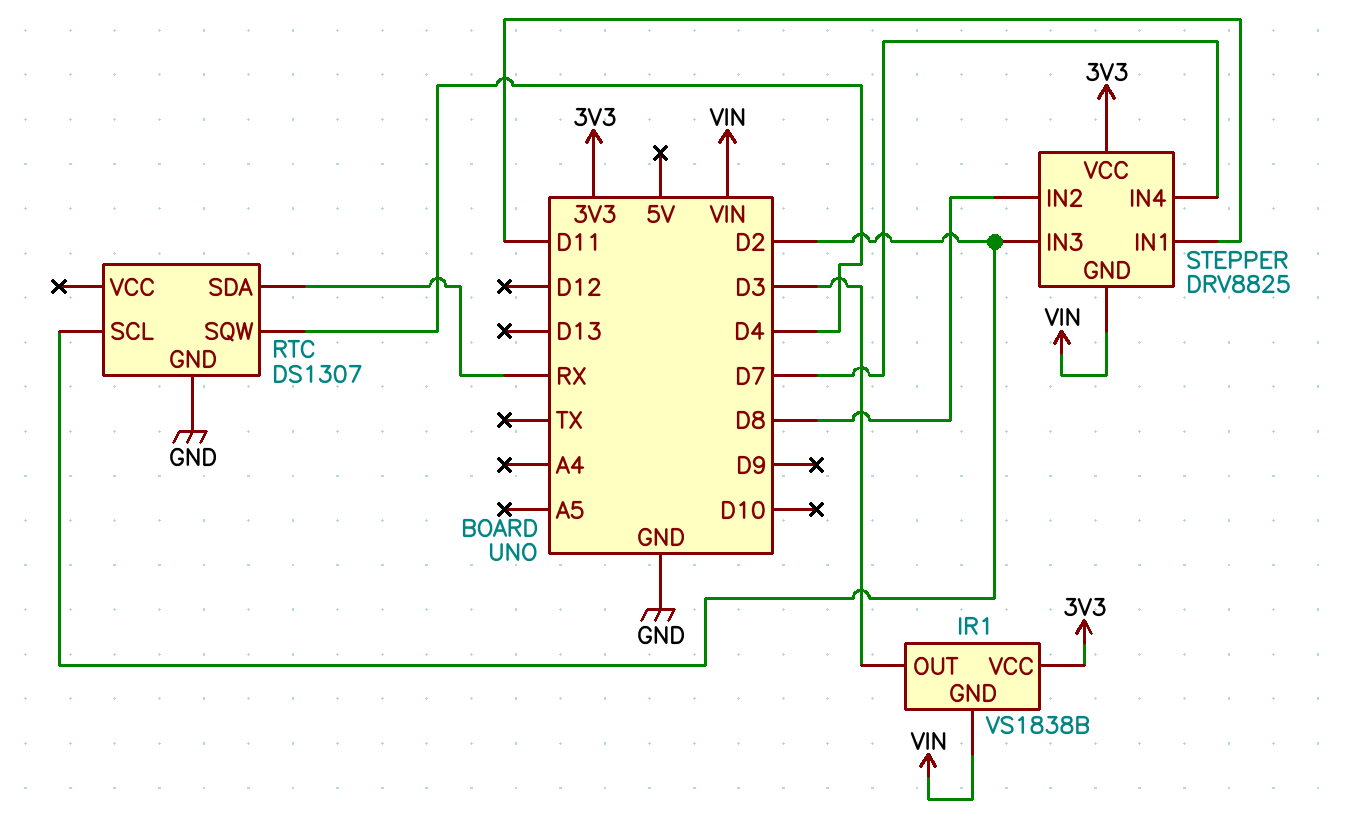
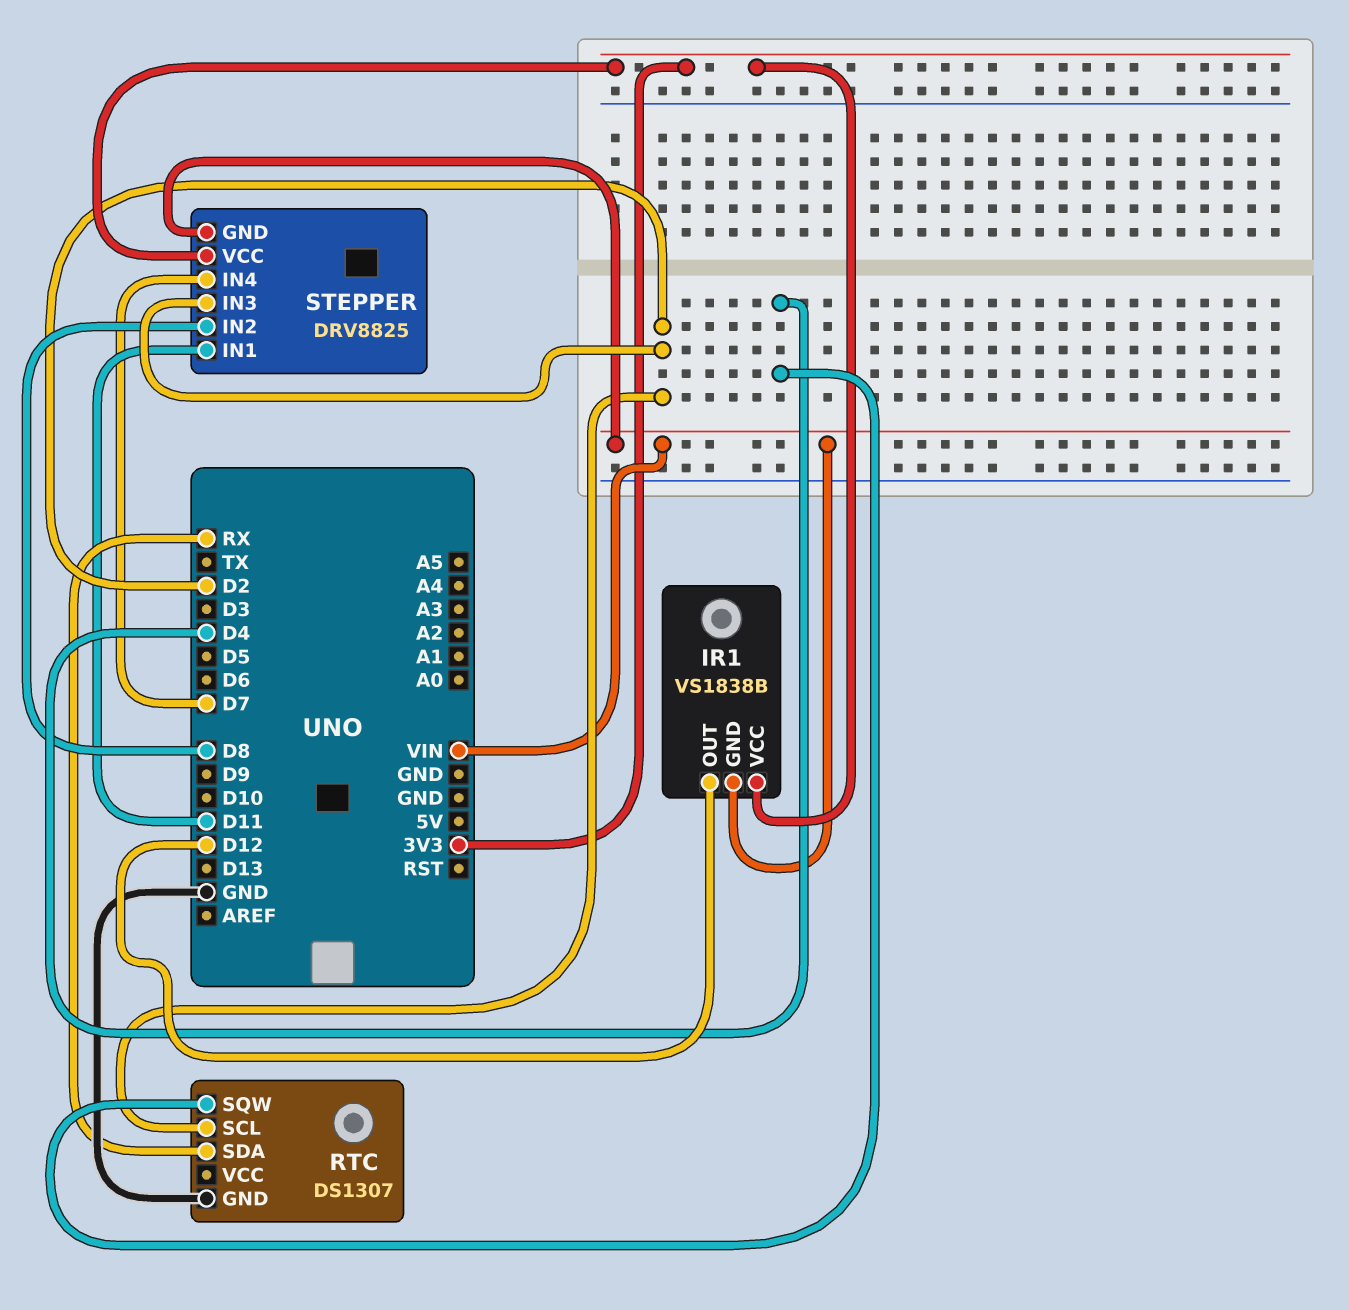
IR1 pin OUT: D3 -> D12

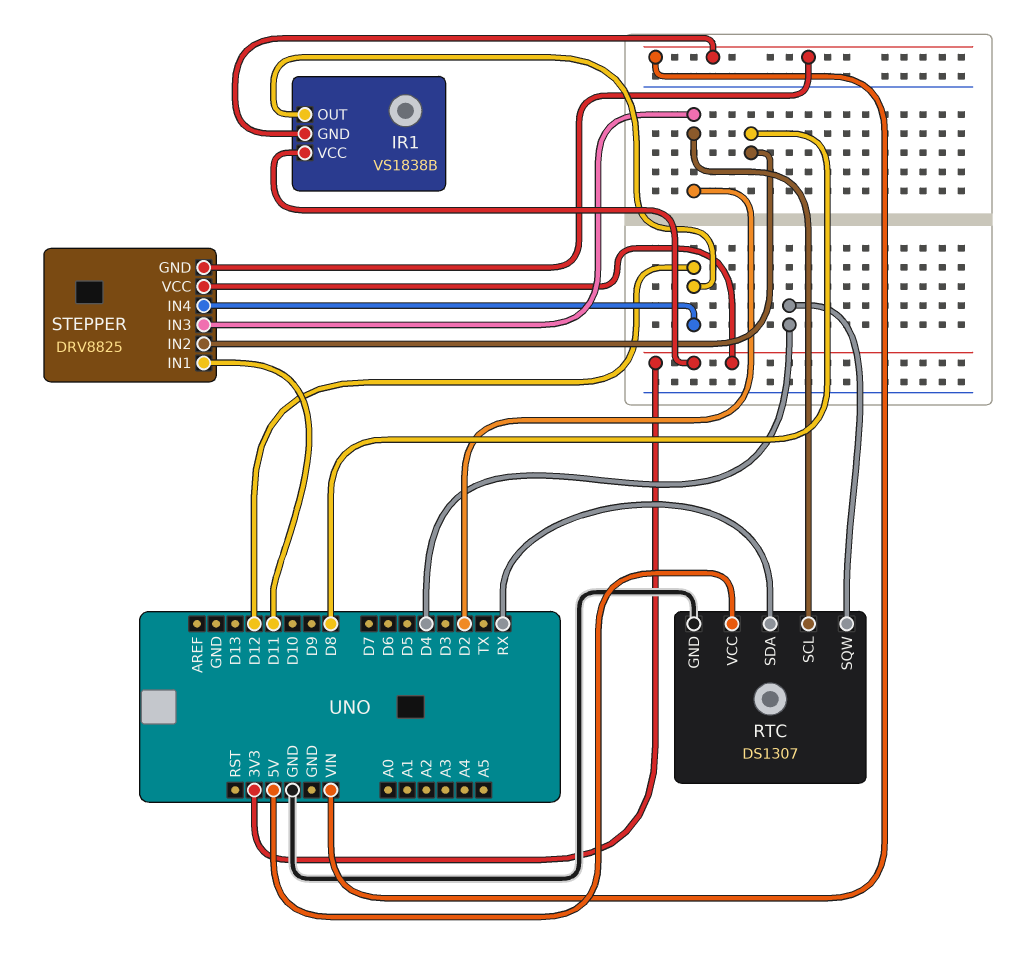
RTC pin VCC: none -> 5V
STEPPER pin IN4: D7 -> D12

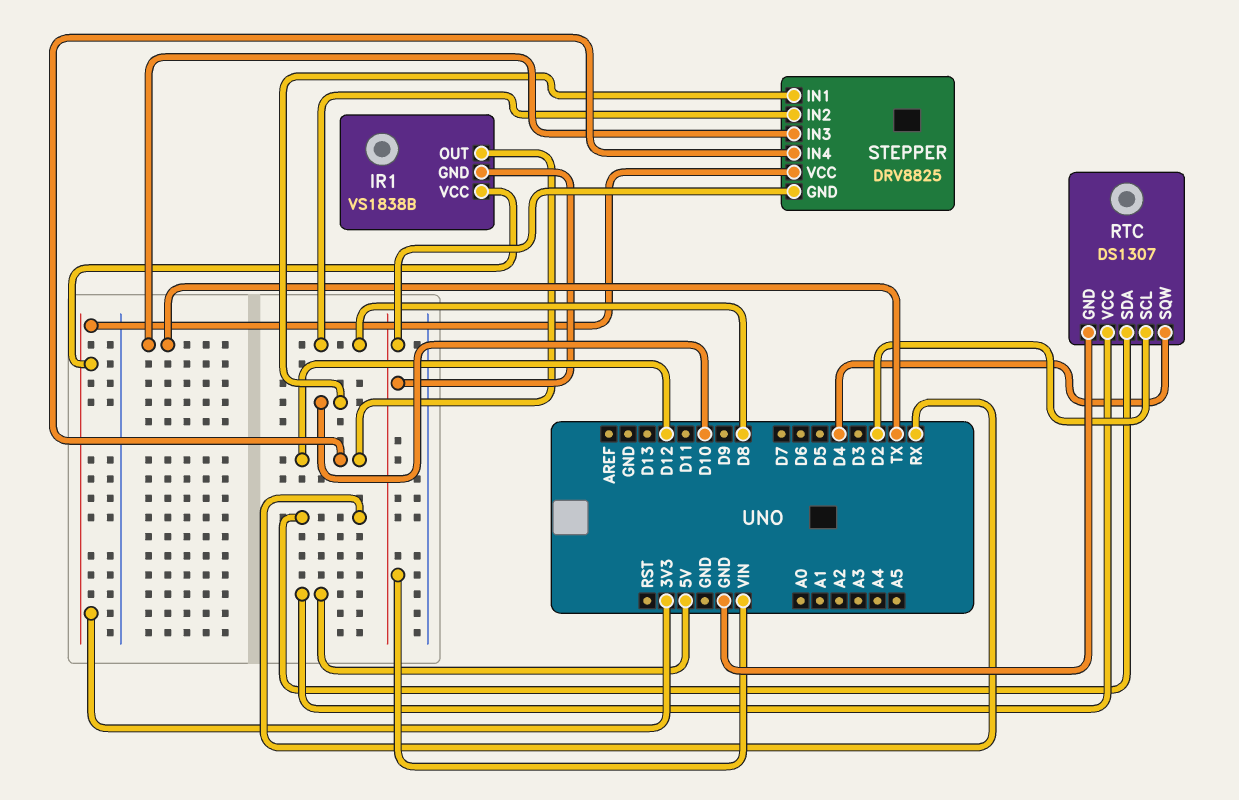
STEPPER pin IN1: D11 -> D10
STEPPER pin IN3: D2 -> TX

